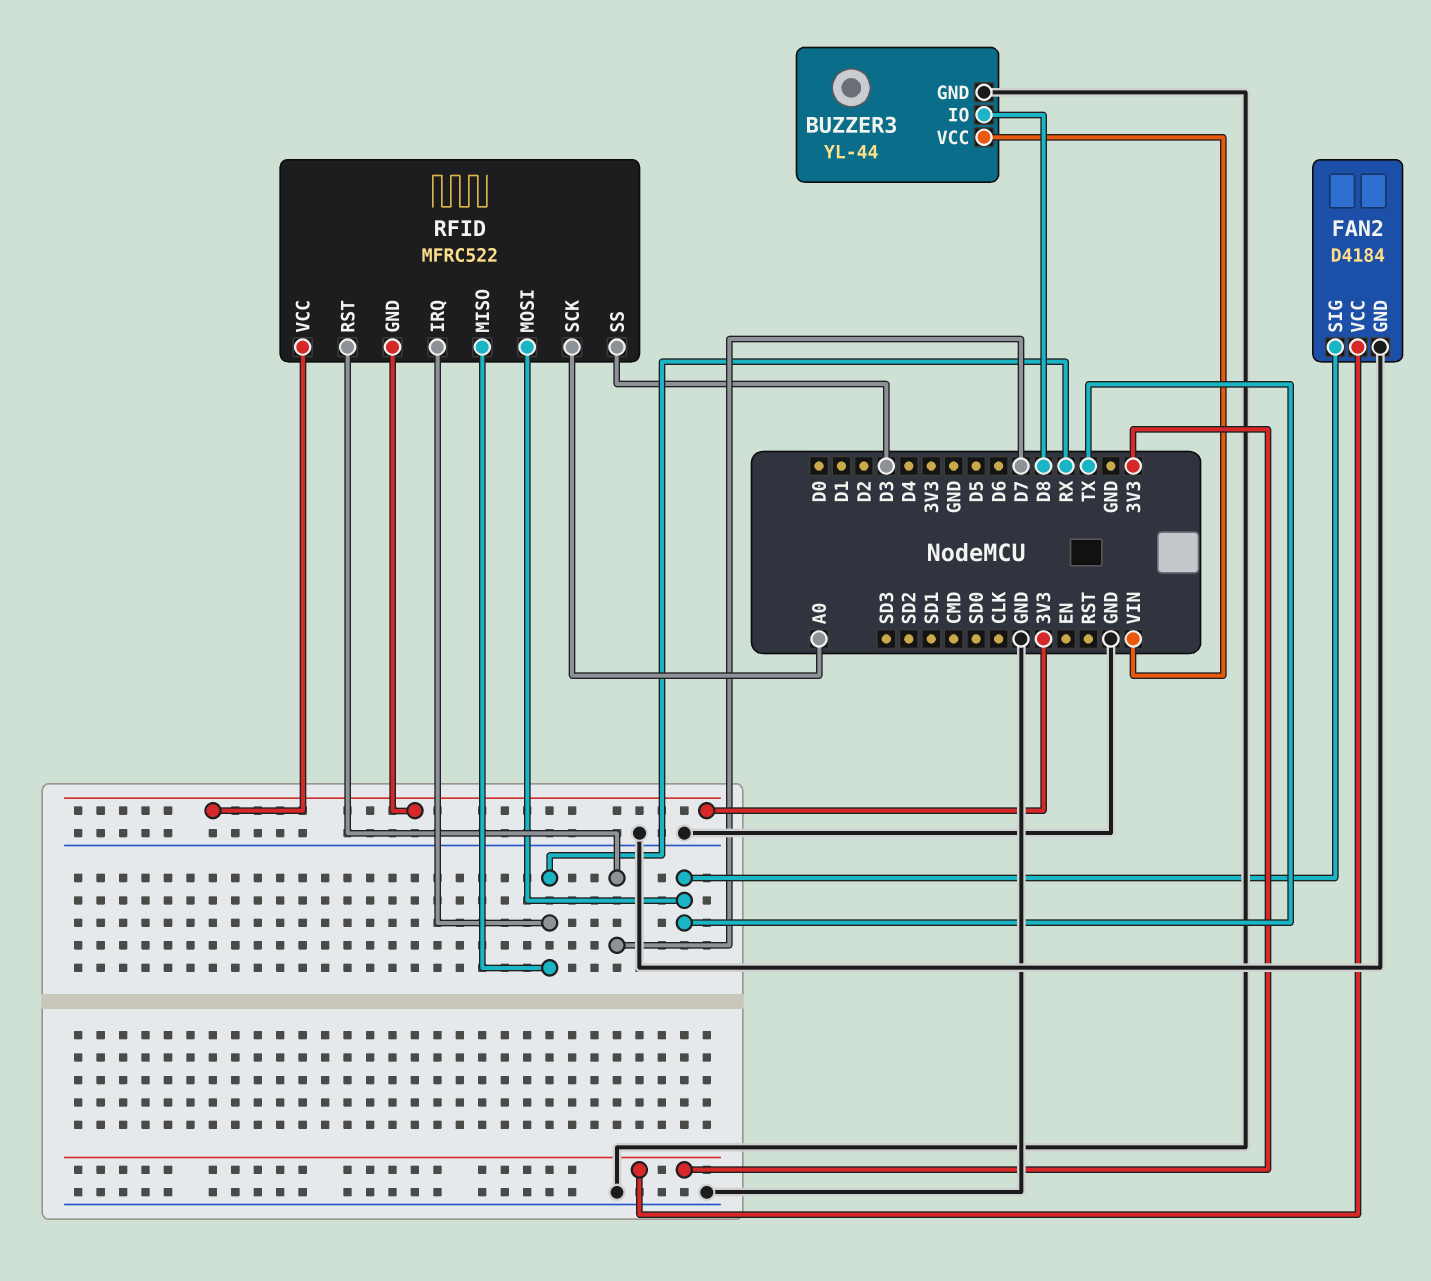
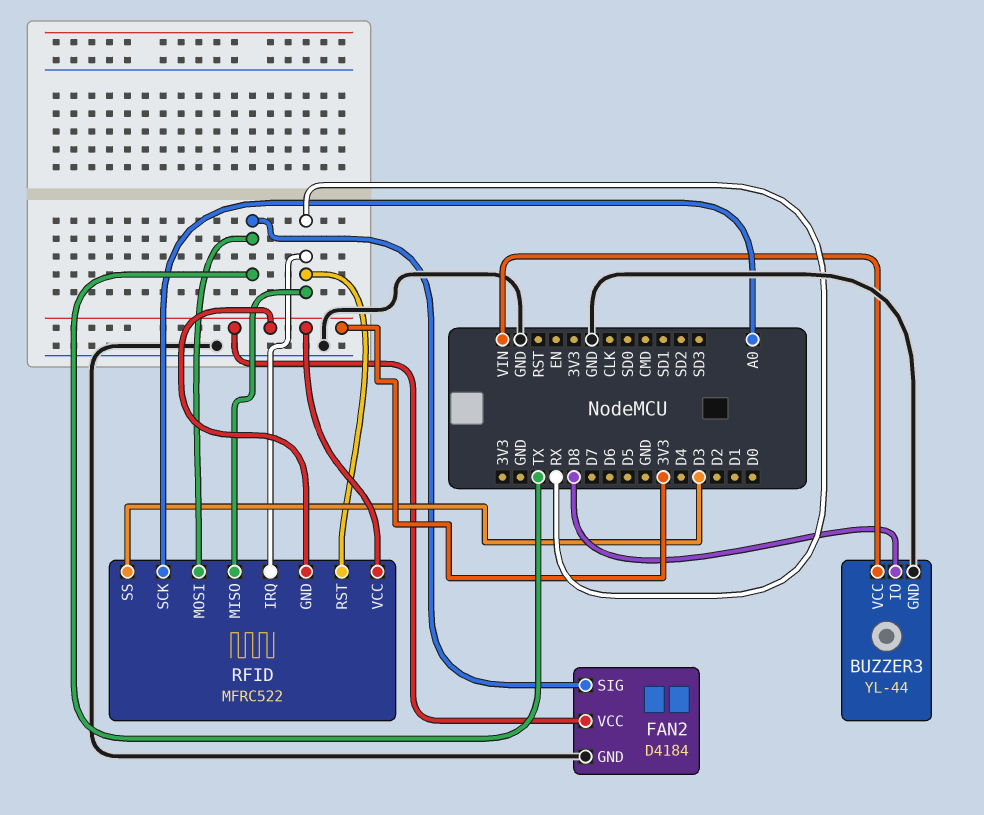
RFID pin RST: D7 -> RX

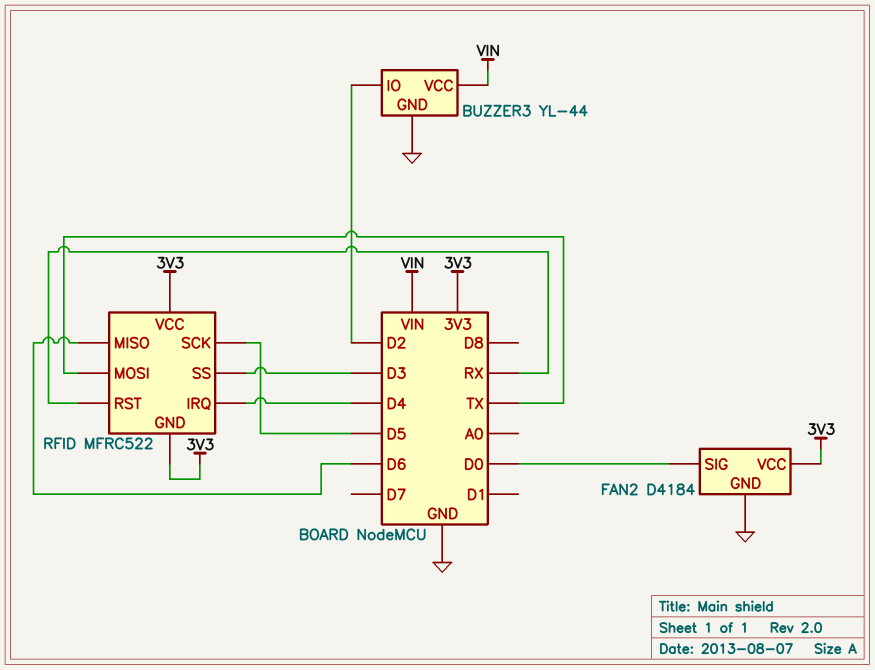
BUZZER3 pin IO: D8 -> D2
FAN2 pin SIG: TX -> D0
RFID pin IRQ: RX -> D4
RFID pin MISO: RX -> D6
RFID pin SCK: A0 -> D5

